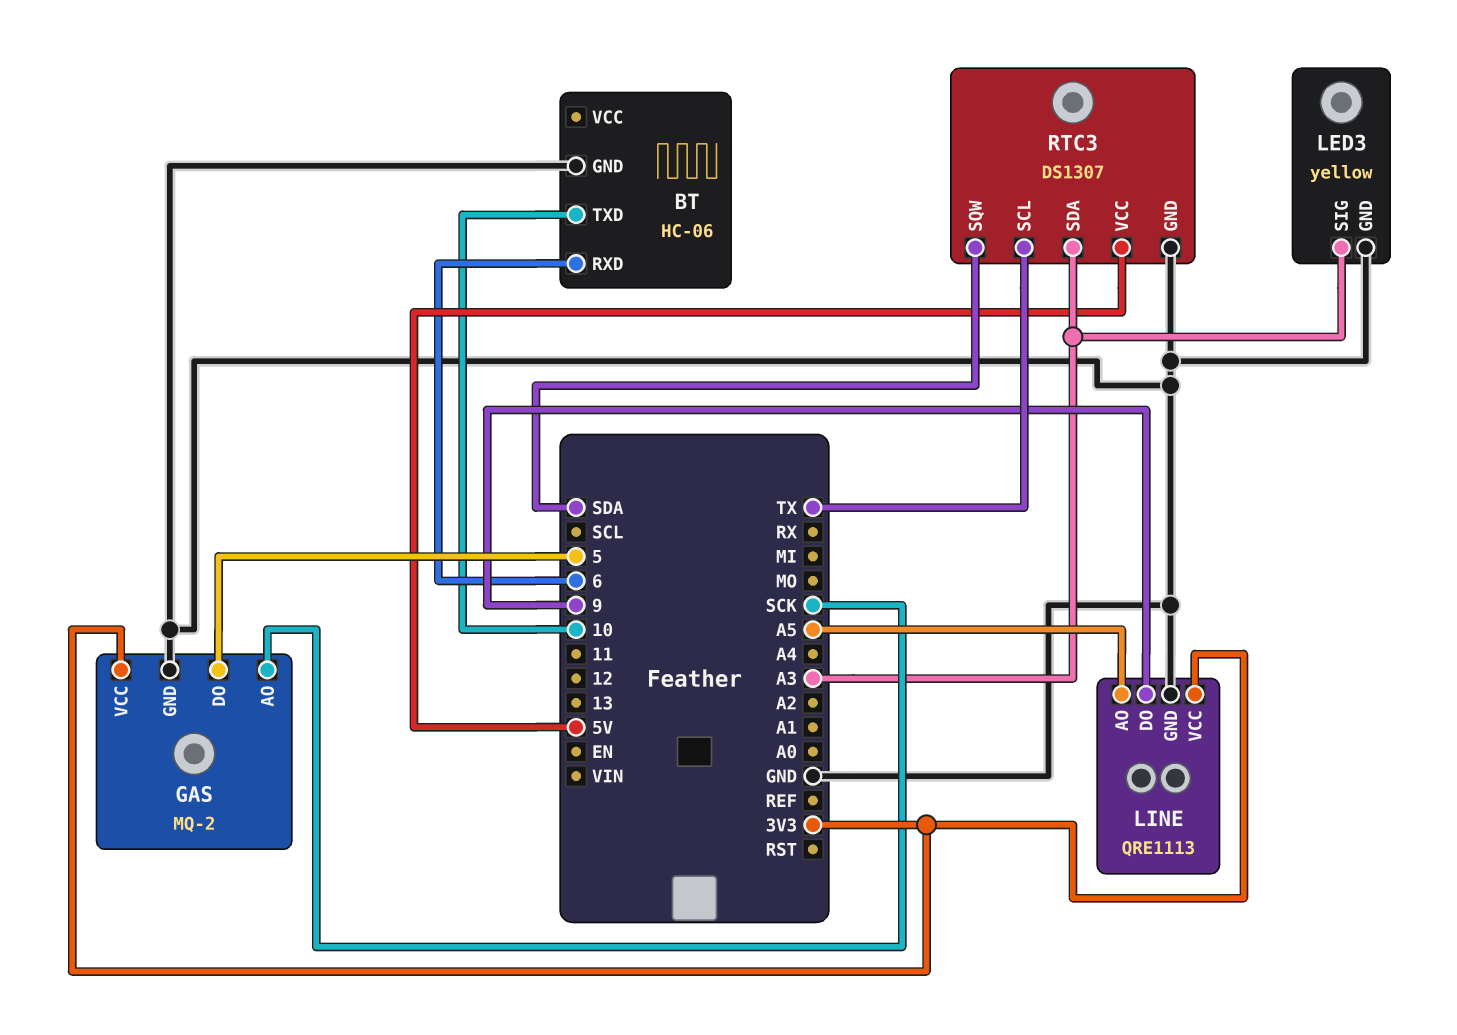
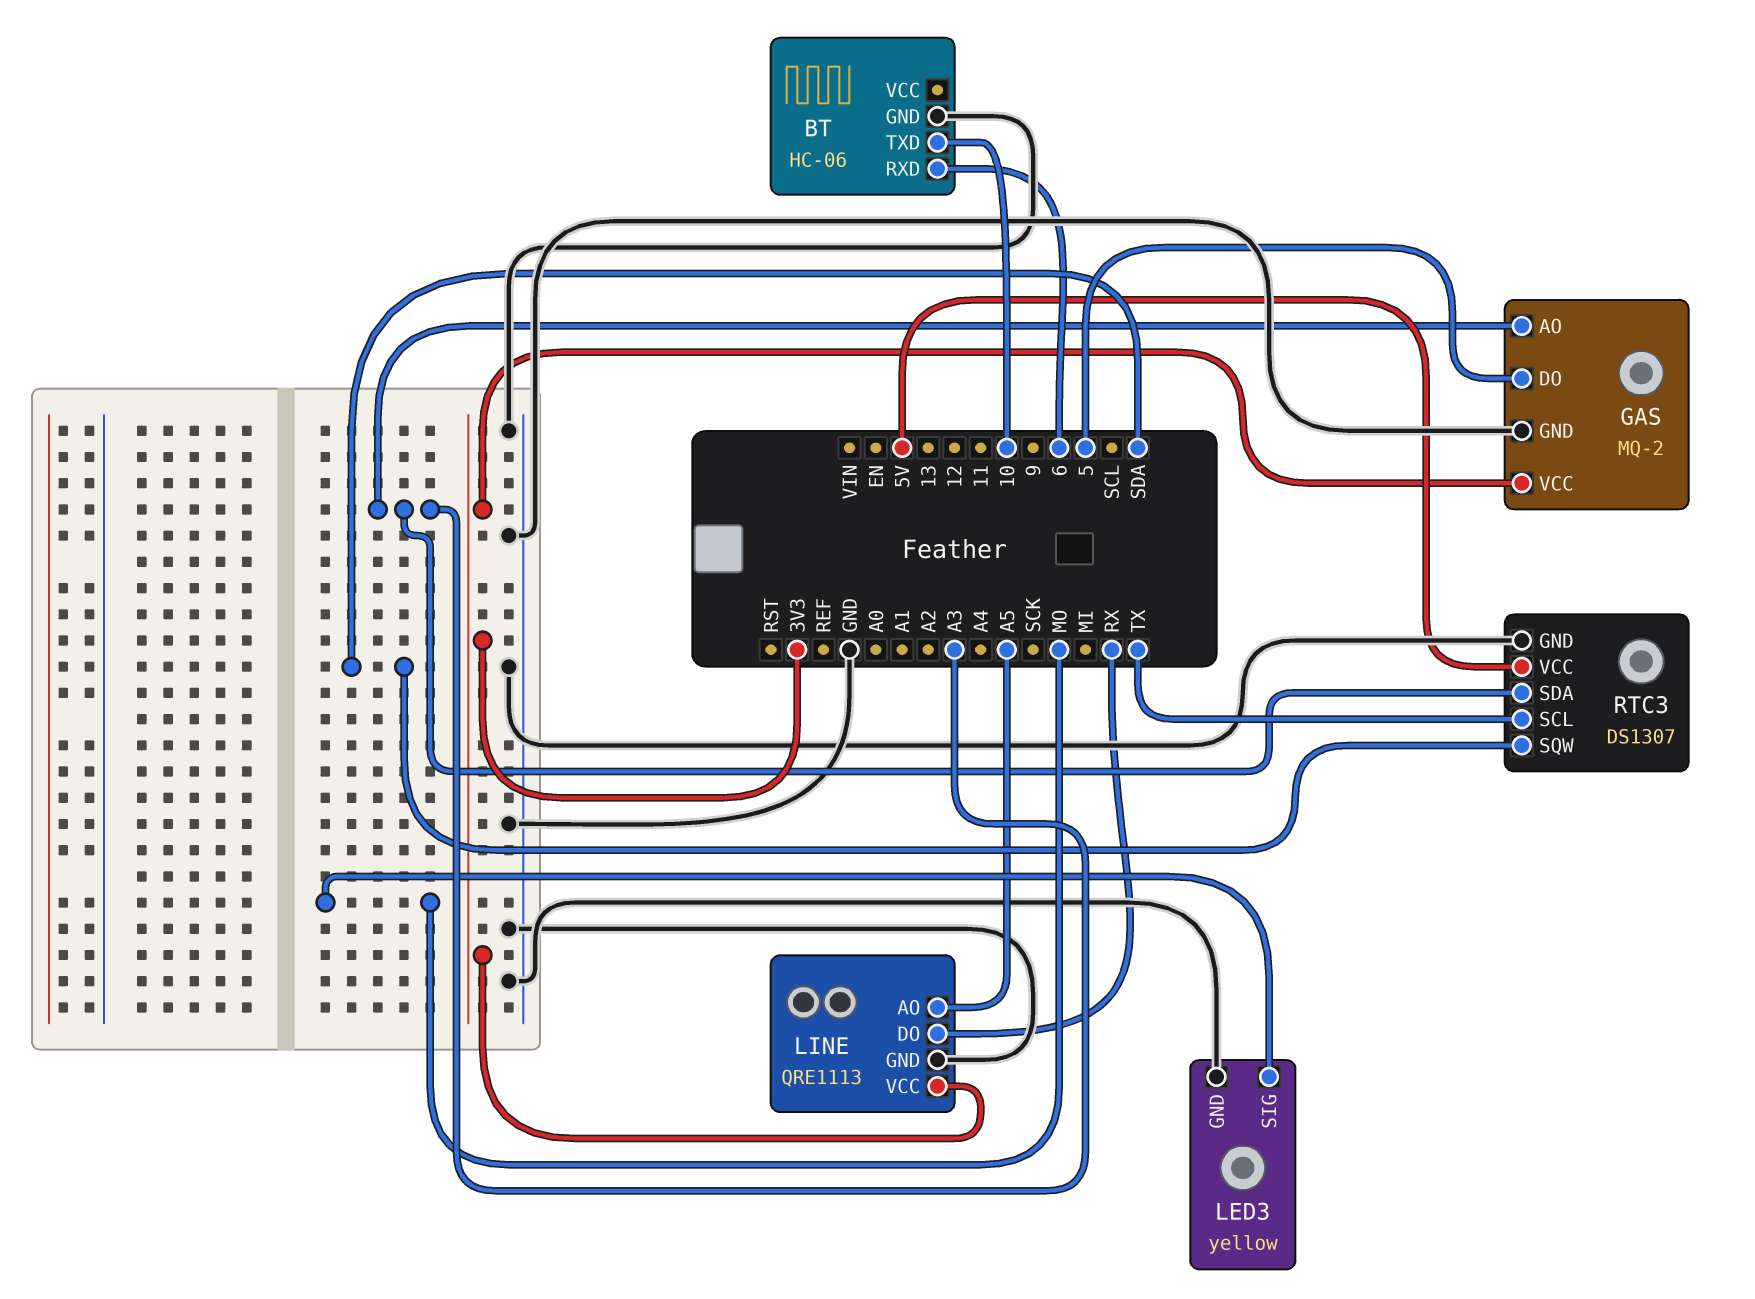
GAS pin AO: SCK -> A3
LED3 pin SIG: A3 -> MO
LINE pin DO: 9 -> RX

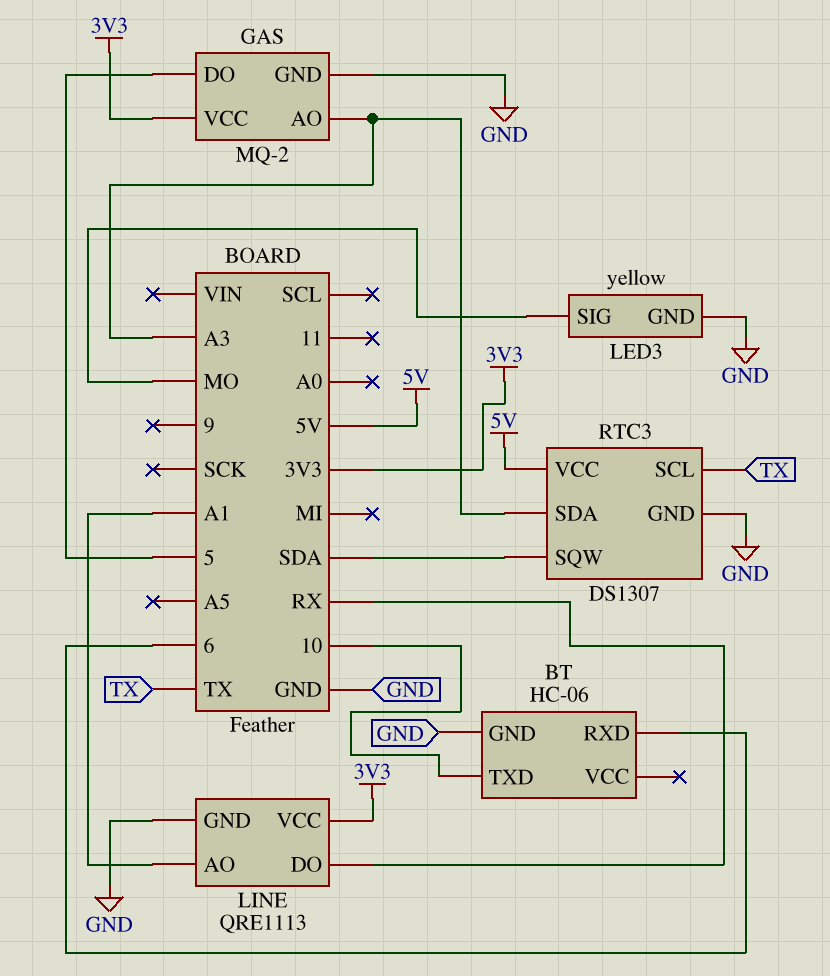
LINE pin AO: A5 -> A1

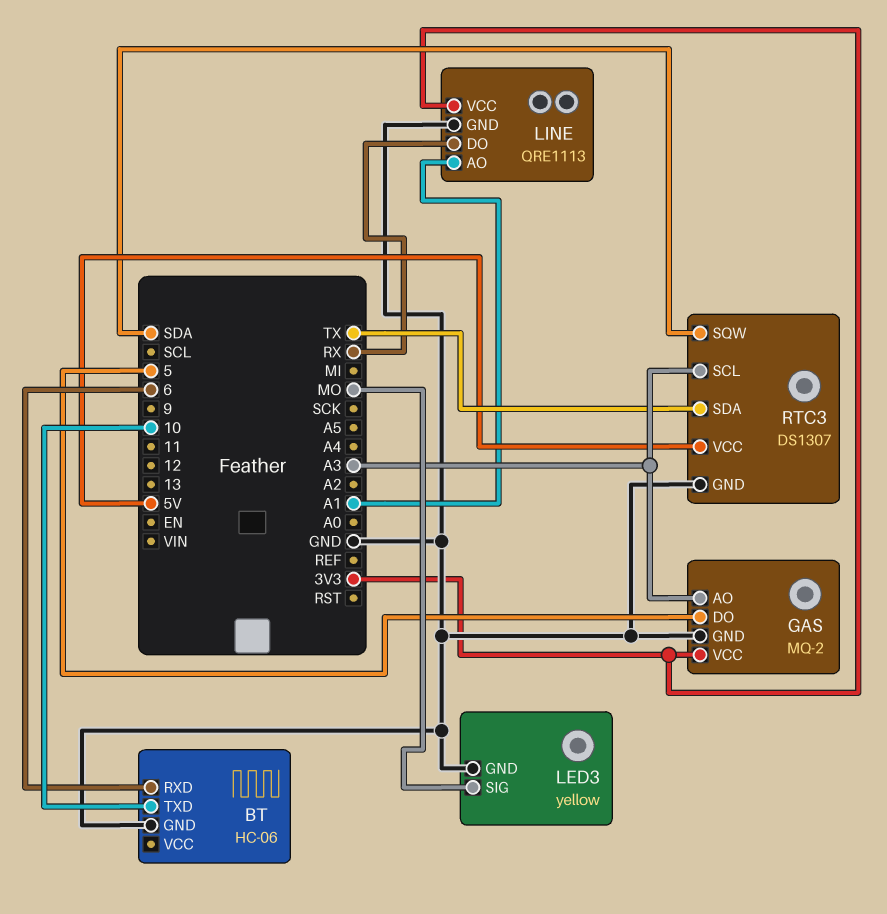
RTC3 pin SCL: TX -> A3
RTC3 pin SDA: A3 -> TX

